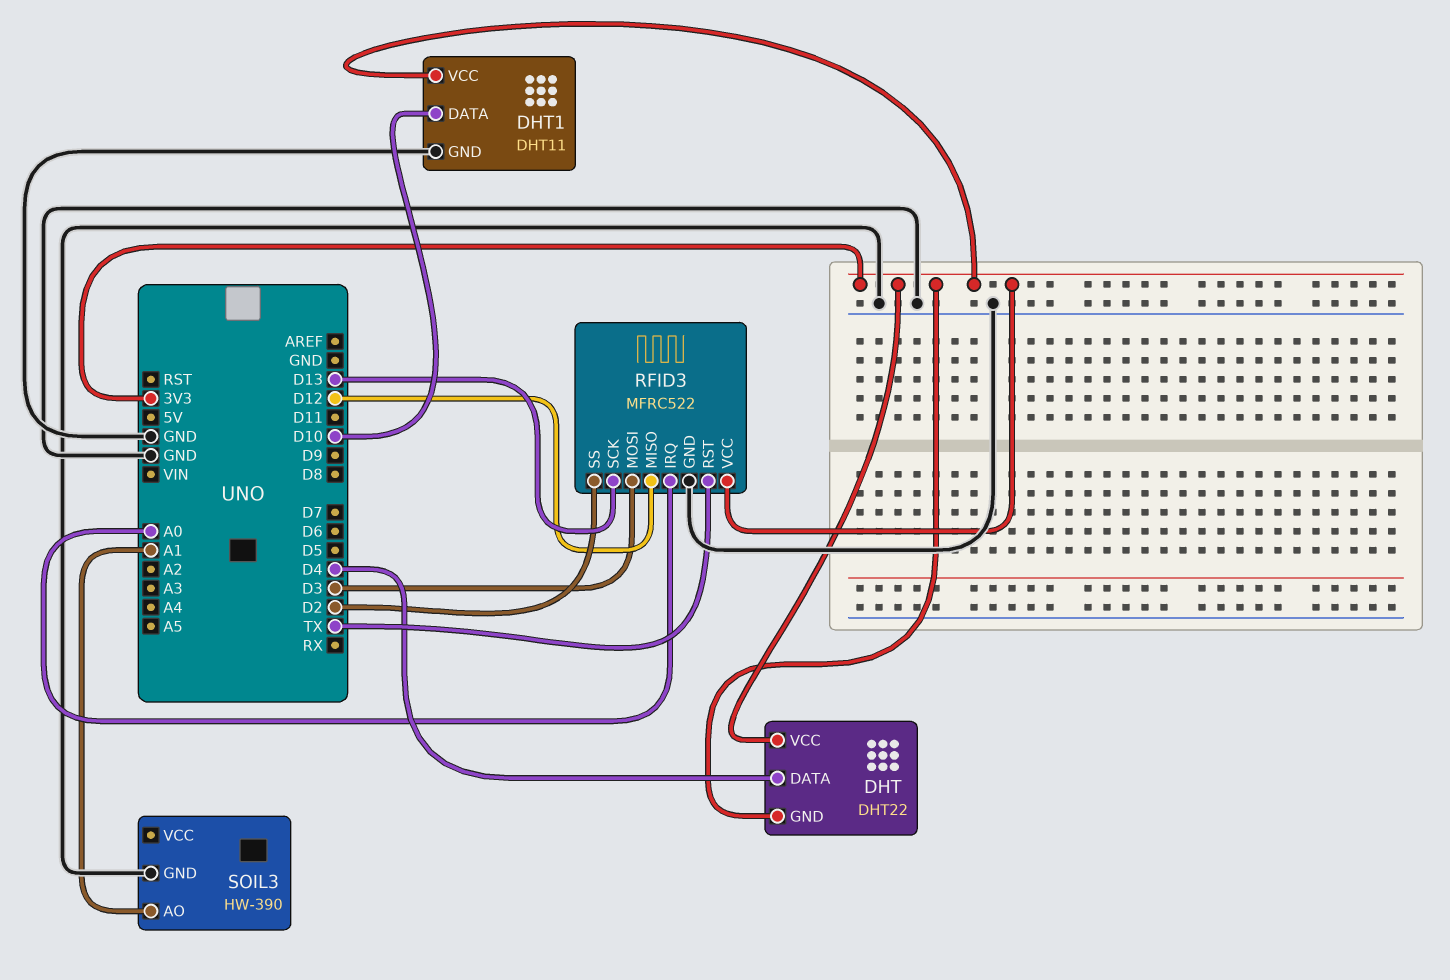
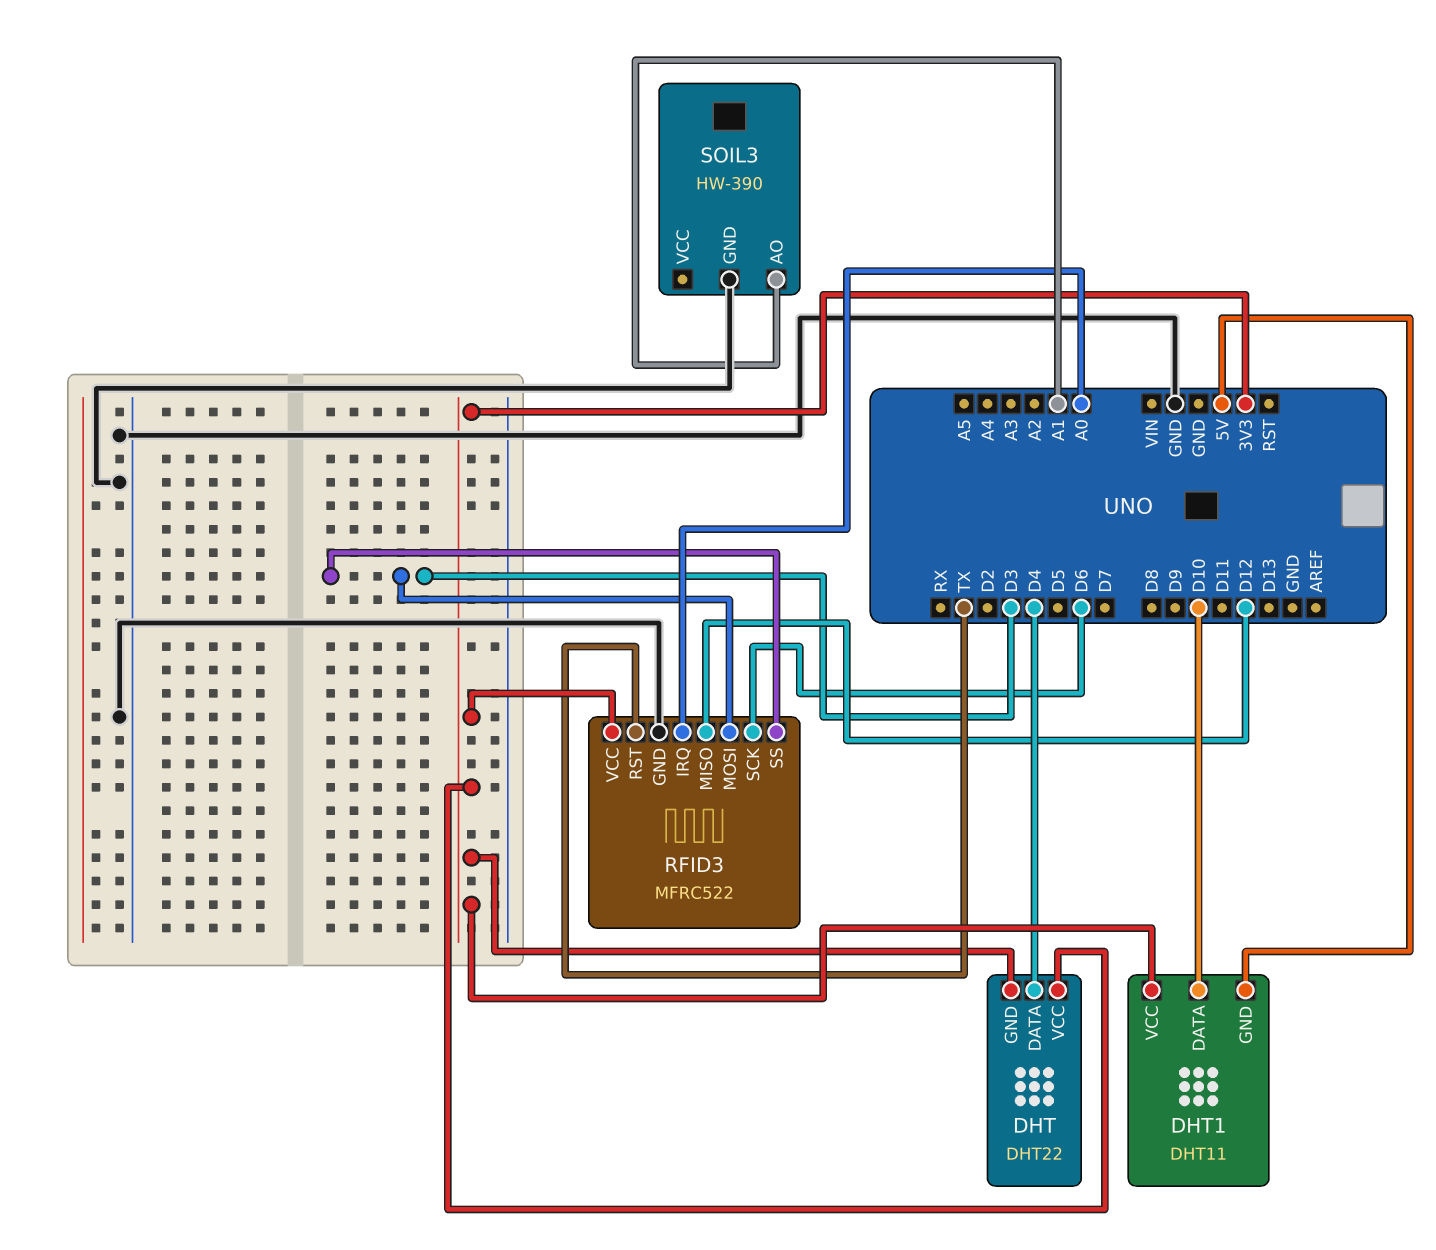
DHT1 pin GND: GND -> 5V
RFID3 pin SCK: D13 -> D6
RFID3 pin SS: D2 -> D3

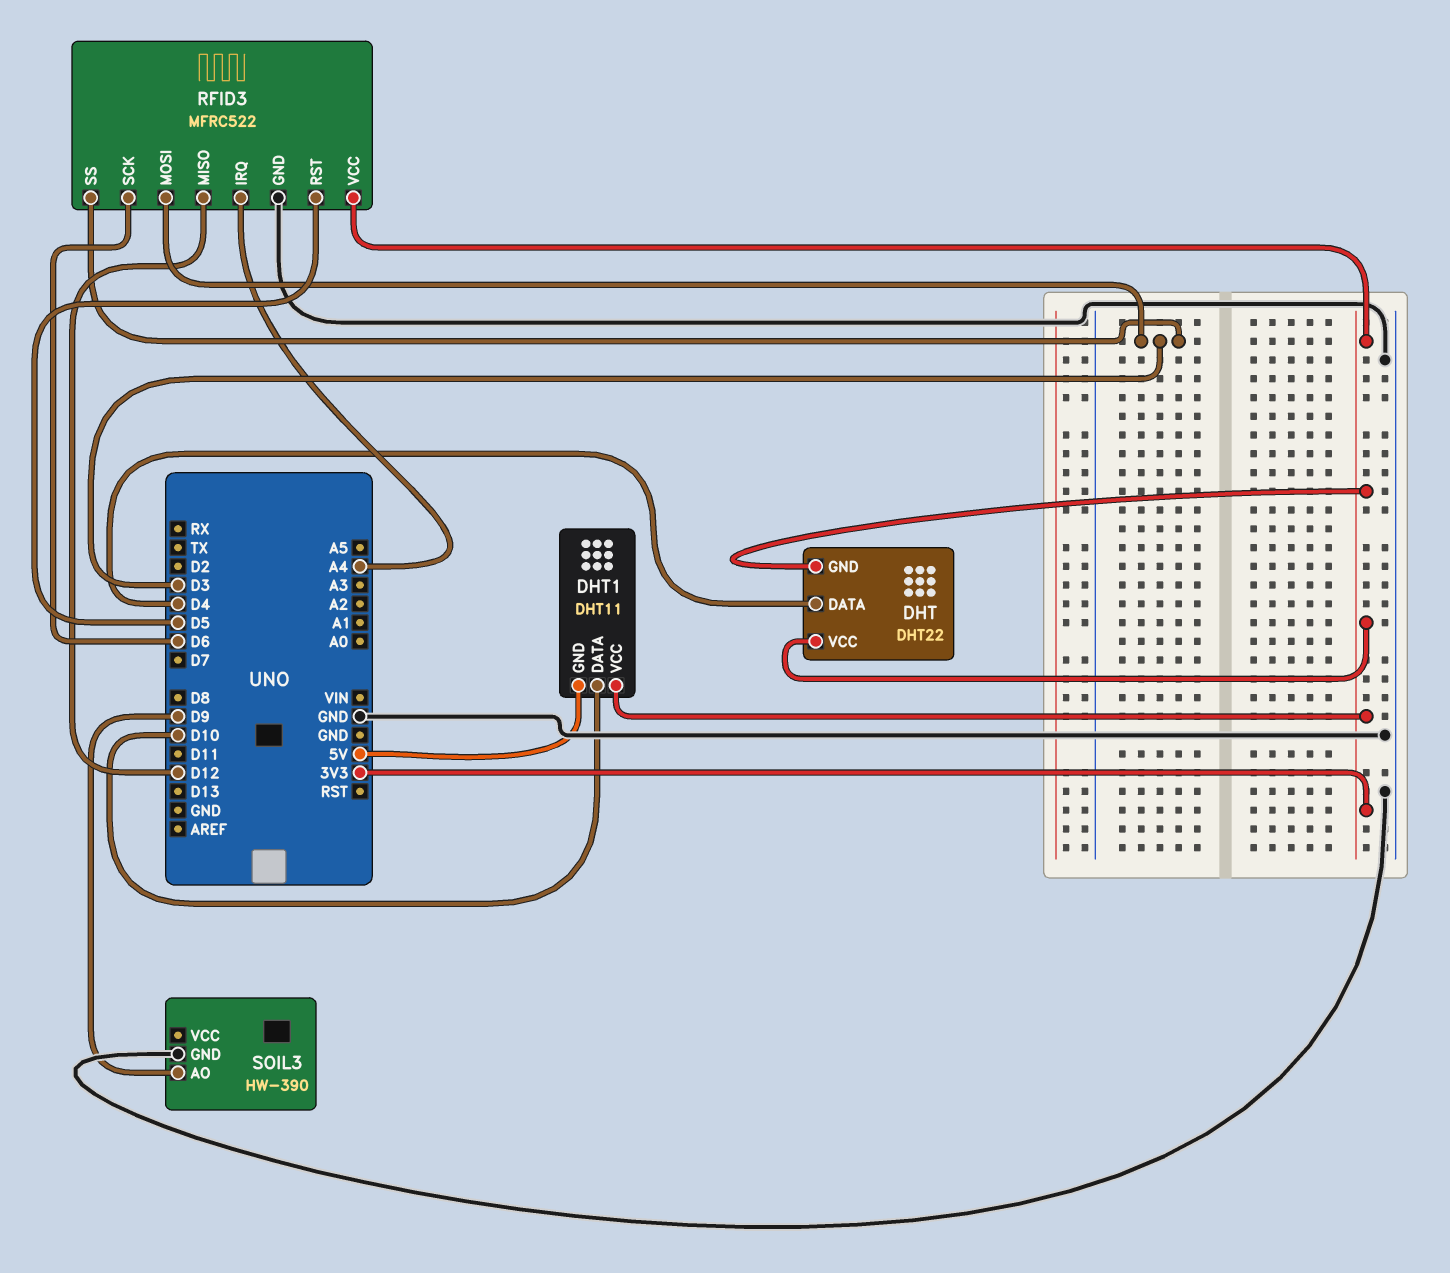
RFID3 pin IRQ: A0 -> A4
RFID3 pin RST: TX -> D5
SOIL3 pin AO: A1 -> D9

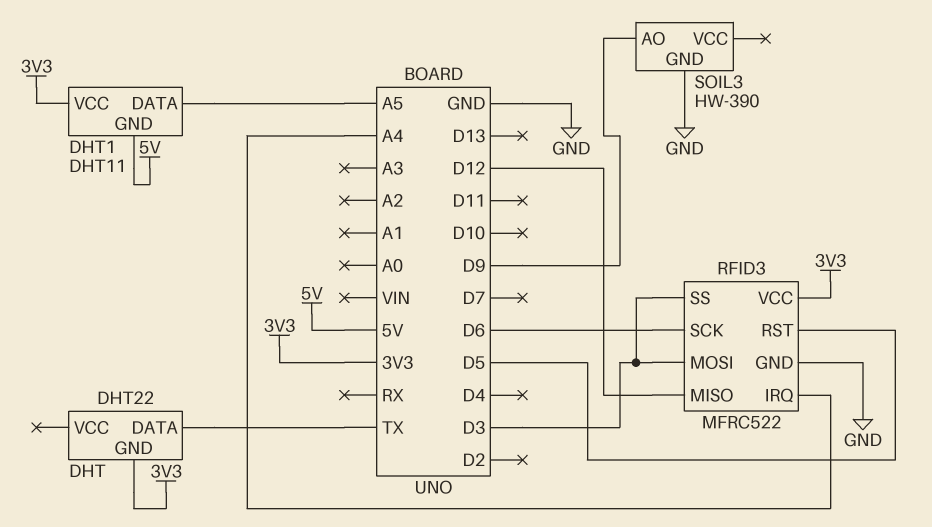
DHT pin DATA: D4 -> TX
DHT pin VCC: 3V3 -> none
DHT1 pin DATA: D10 -> A5

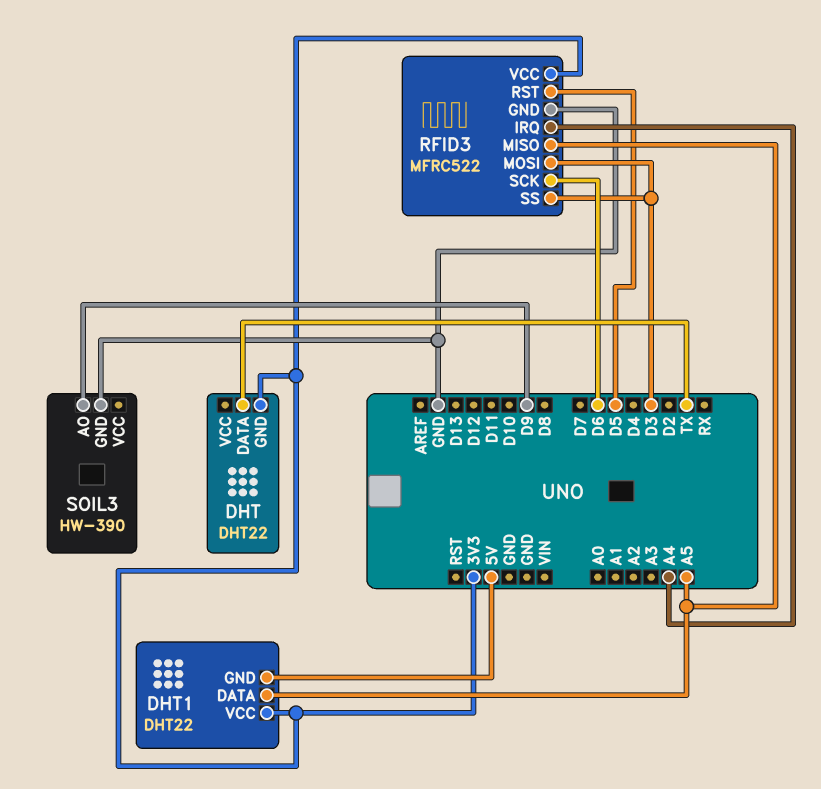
DHT1: DHT11 -> DHT22
RFID3 pin MISO: D12 -> A5

